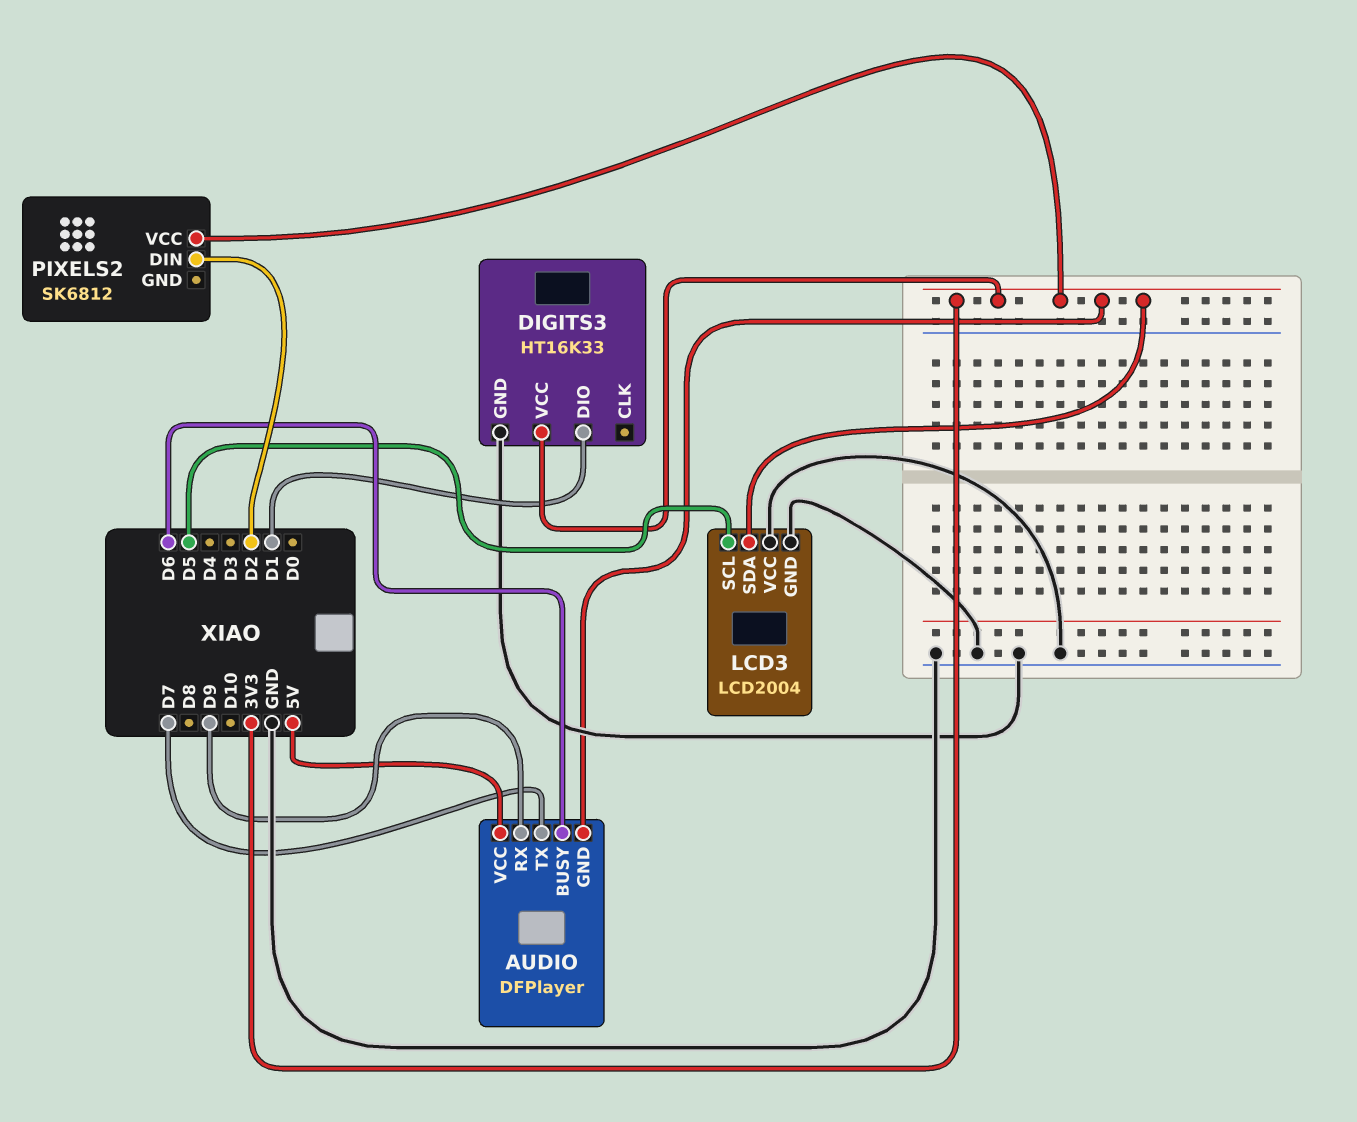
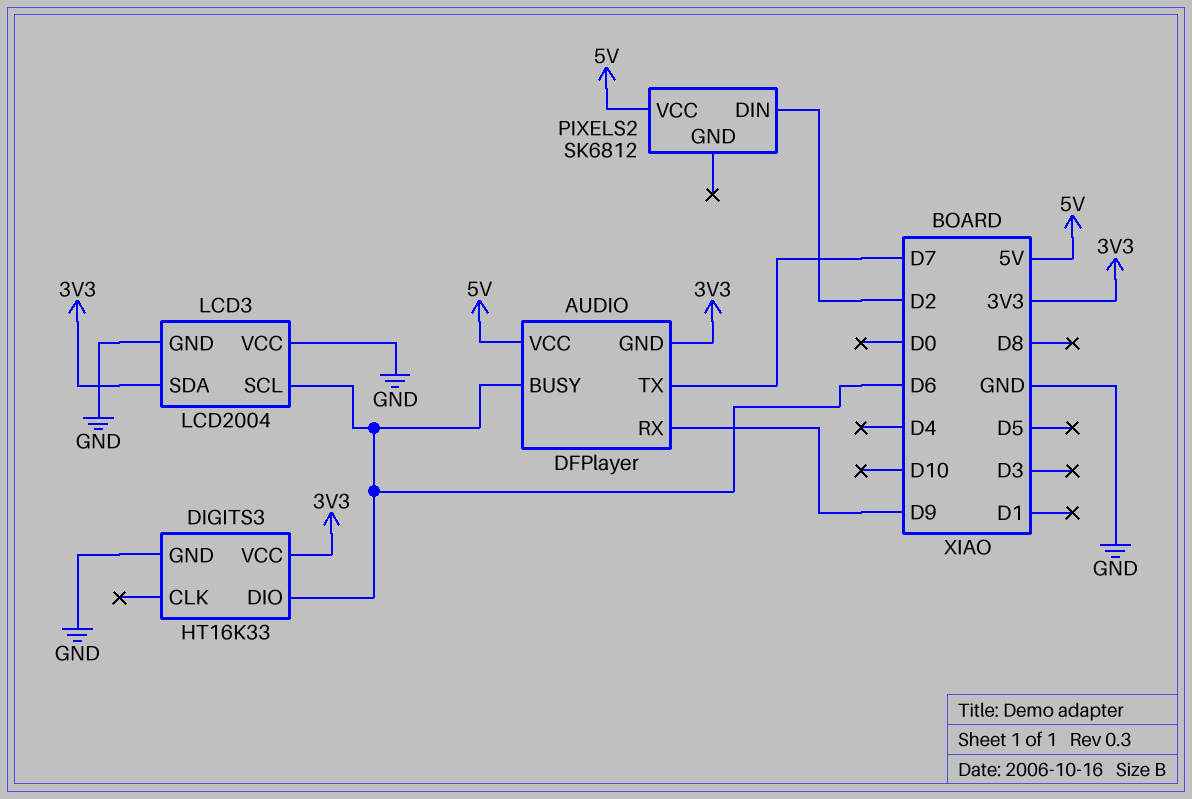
DIGITS3 pin DIO: D1 -> D6
LCD3 pin SCL: D5 -> D6
PIXELS2 pin VCC: 3V3 -> 5V

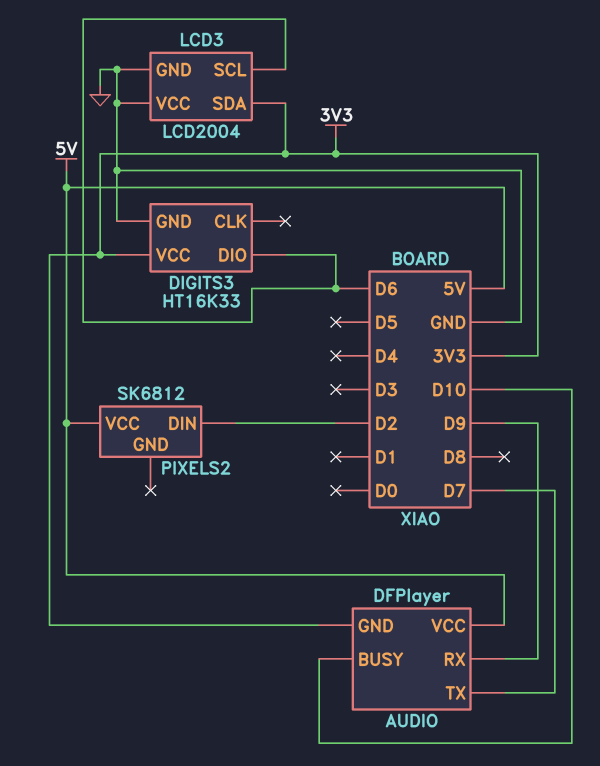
AUDIO pin BUSY: D6 -> D10

